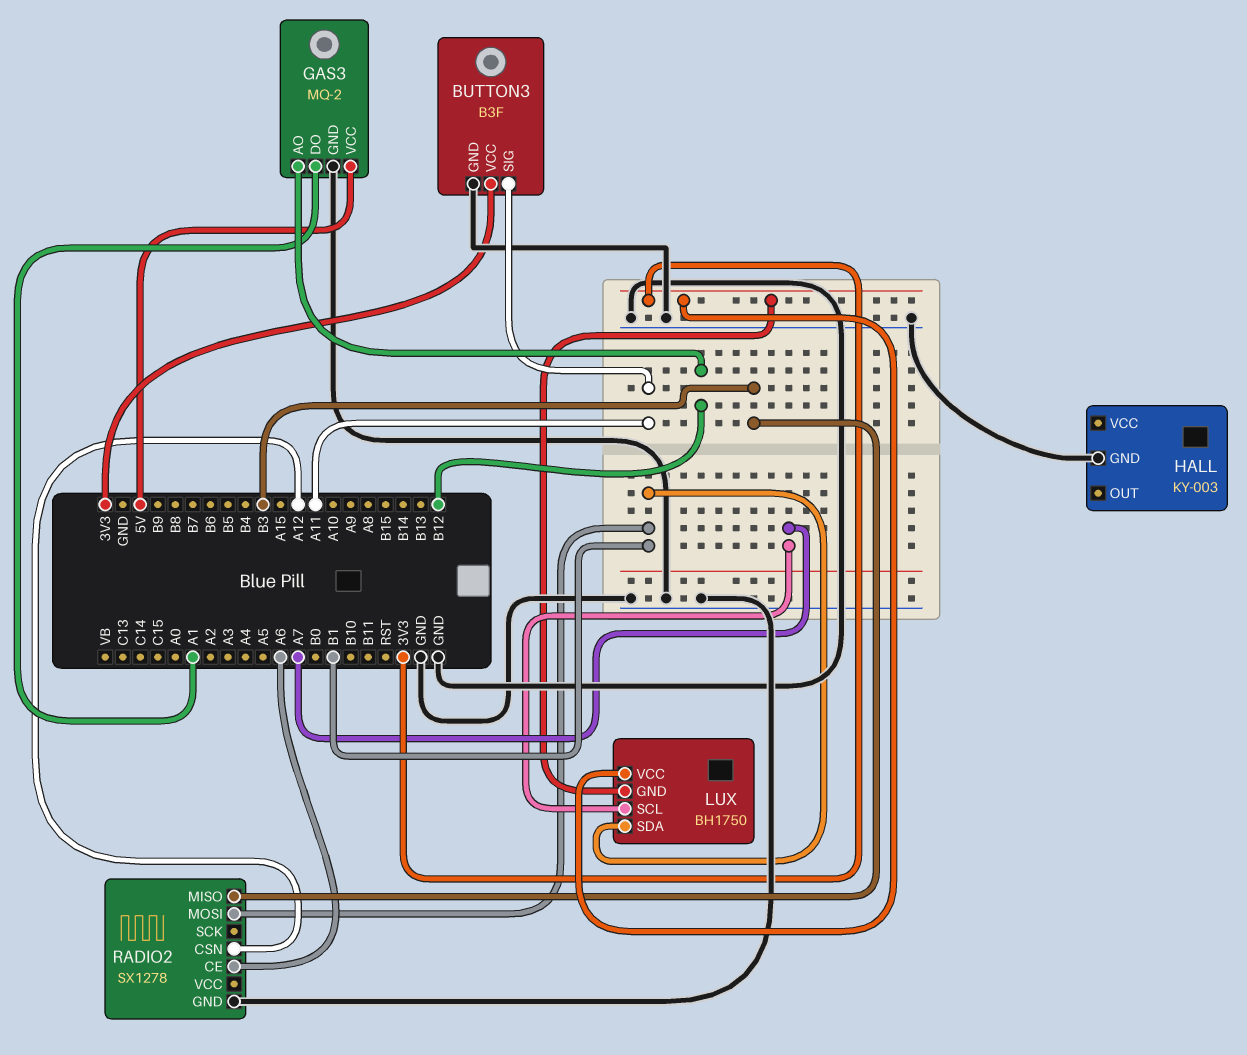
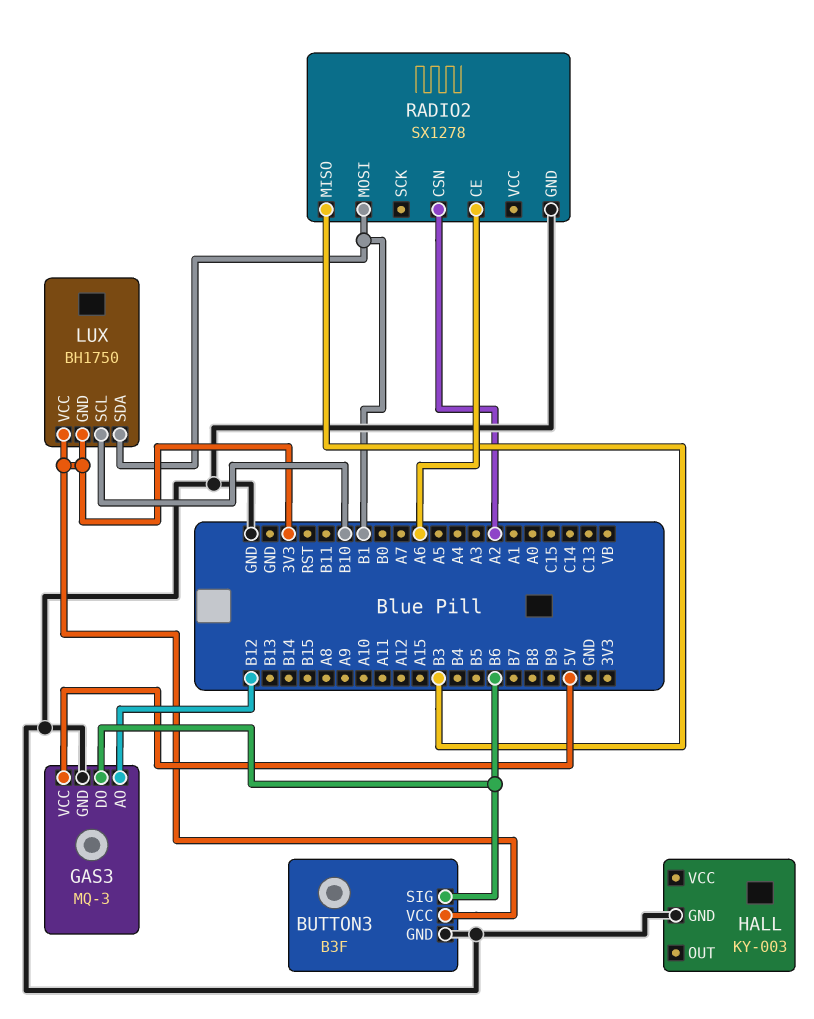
BUTTON3 pin SIG: A11 -> B6
GAS3: MQ-2 -> MQ-3
GAS3 pin DO: A1 -> B6
LUX pin SCL: A7 -> B10
RADIO2 pin CSN: A12 -> A2

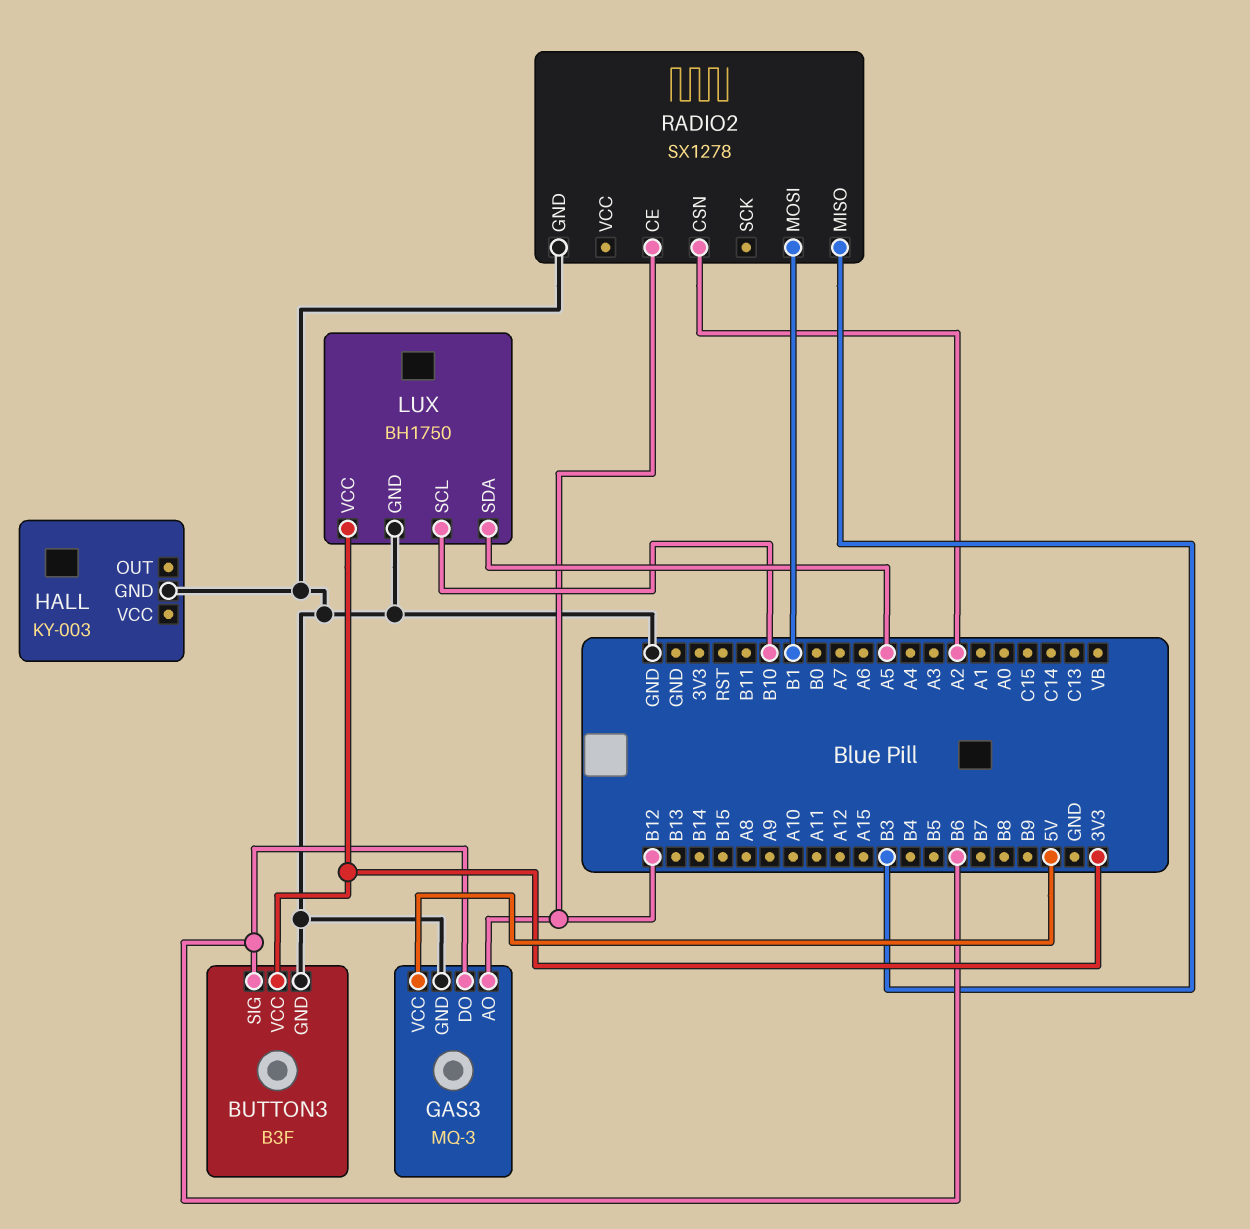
LUX pin GND: 3V3 -> GND
LUX pin SDA: B1 -> A5
RADIO2 pin CE: A6 -> B12

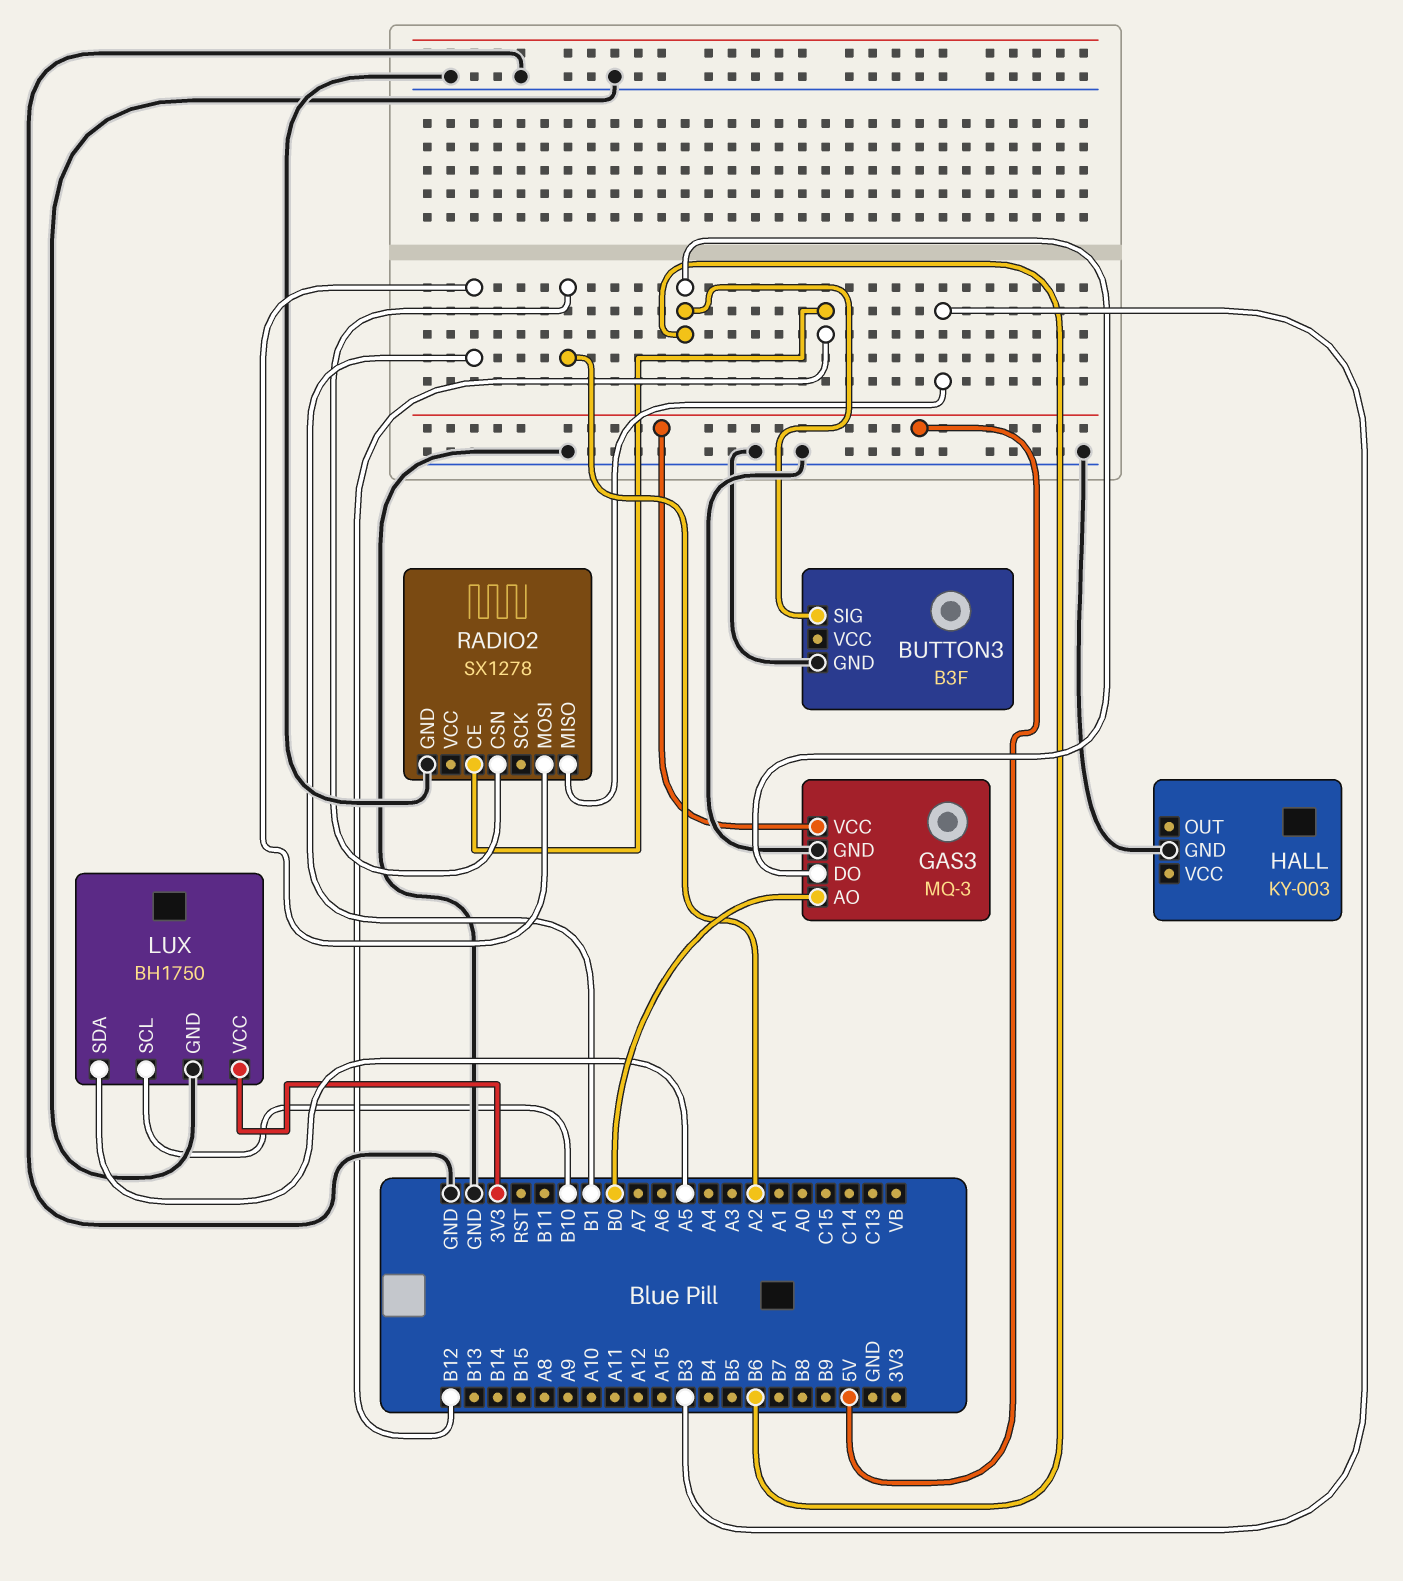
BUTTON3 pin VCC: 3V3 -> none
GAS3 pin AO: B12 -> B0

